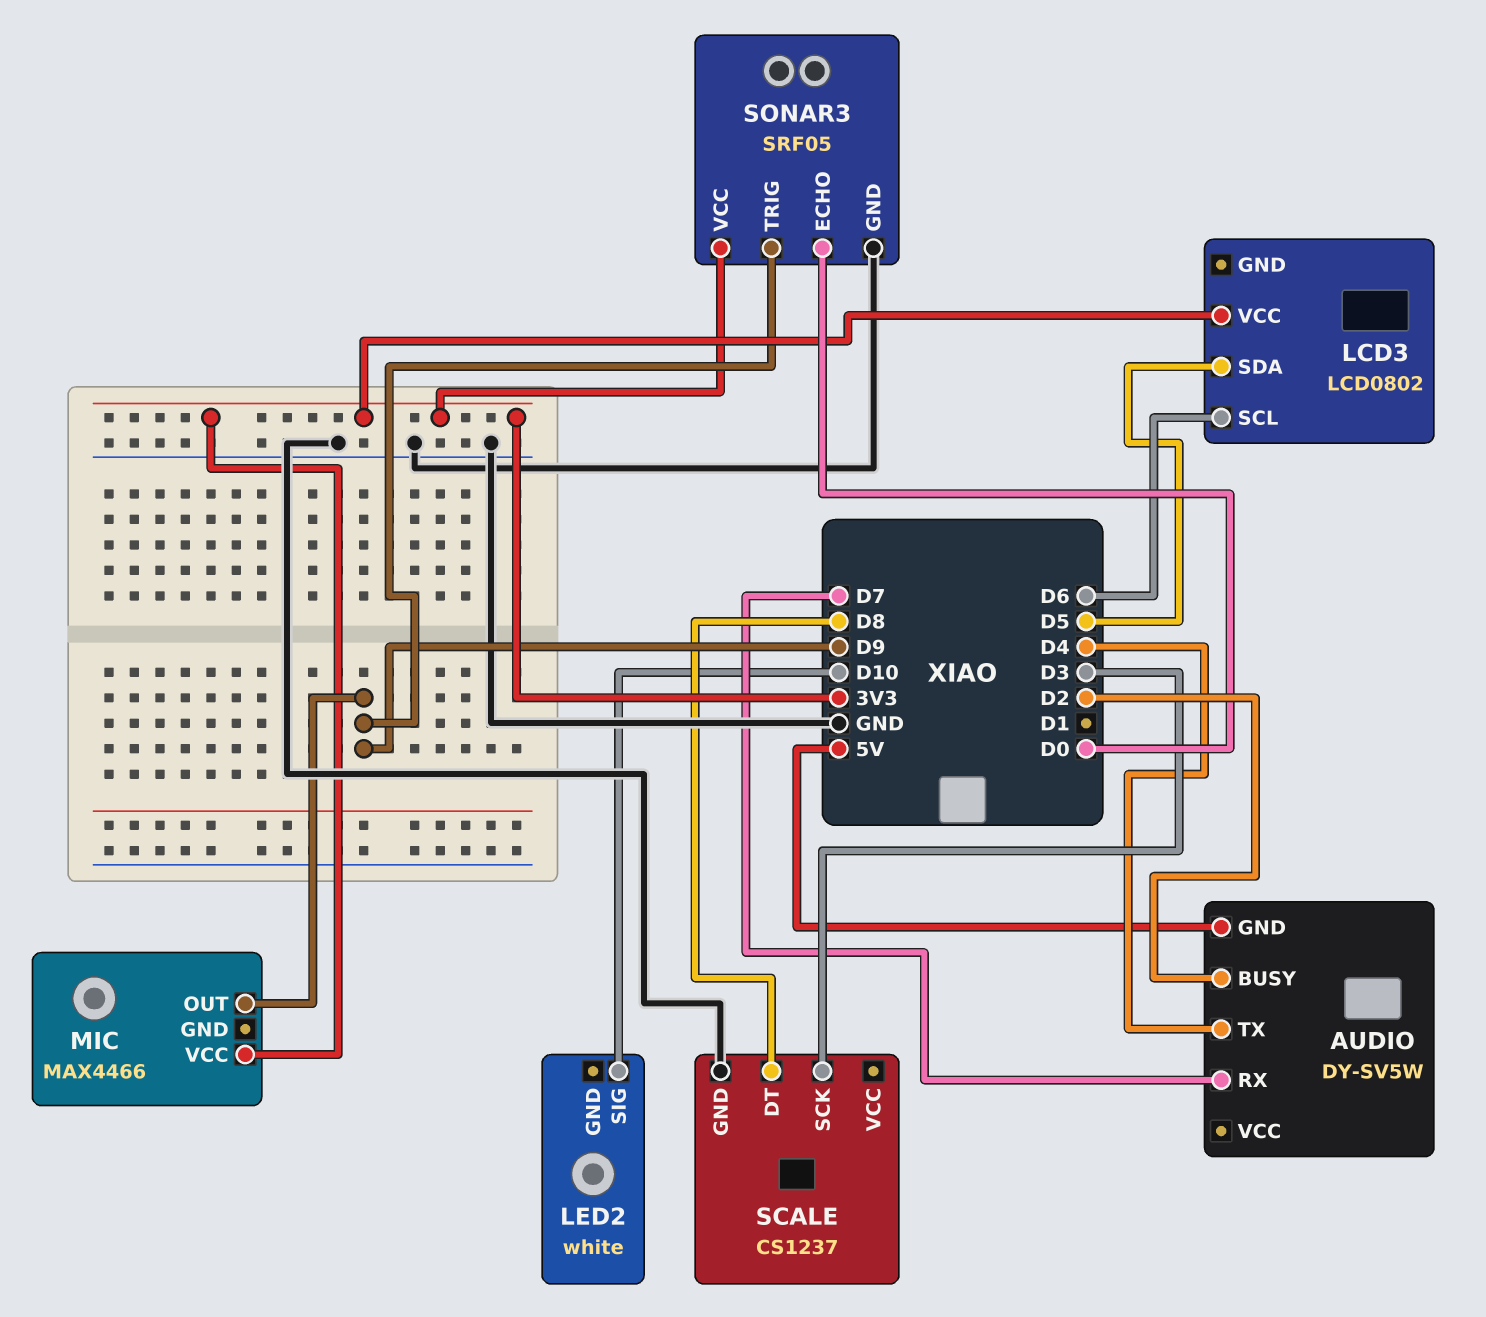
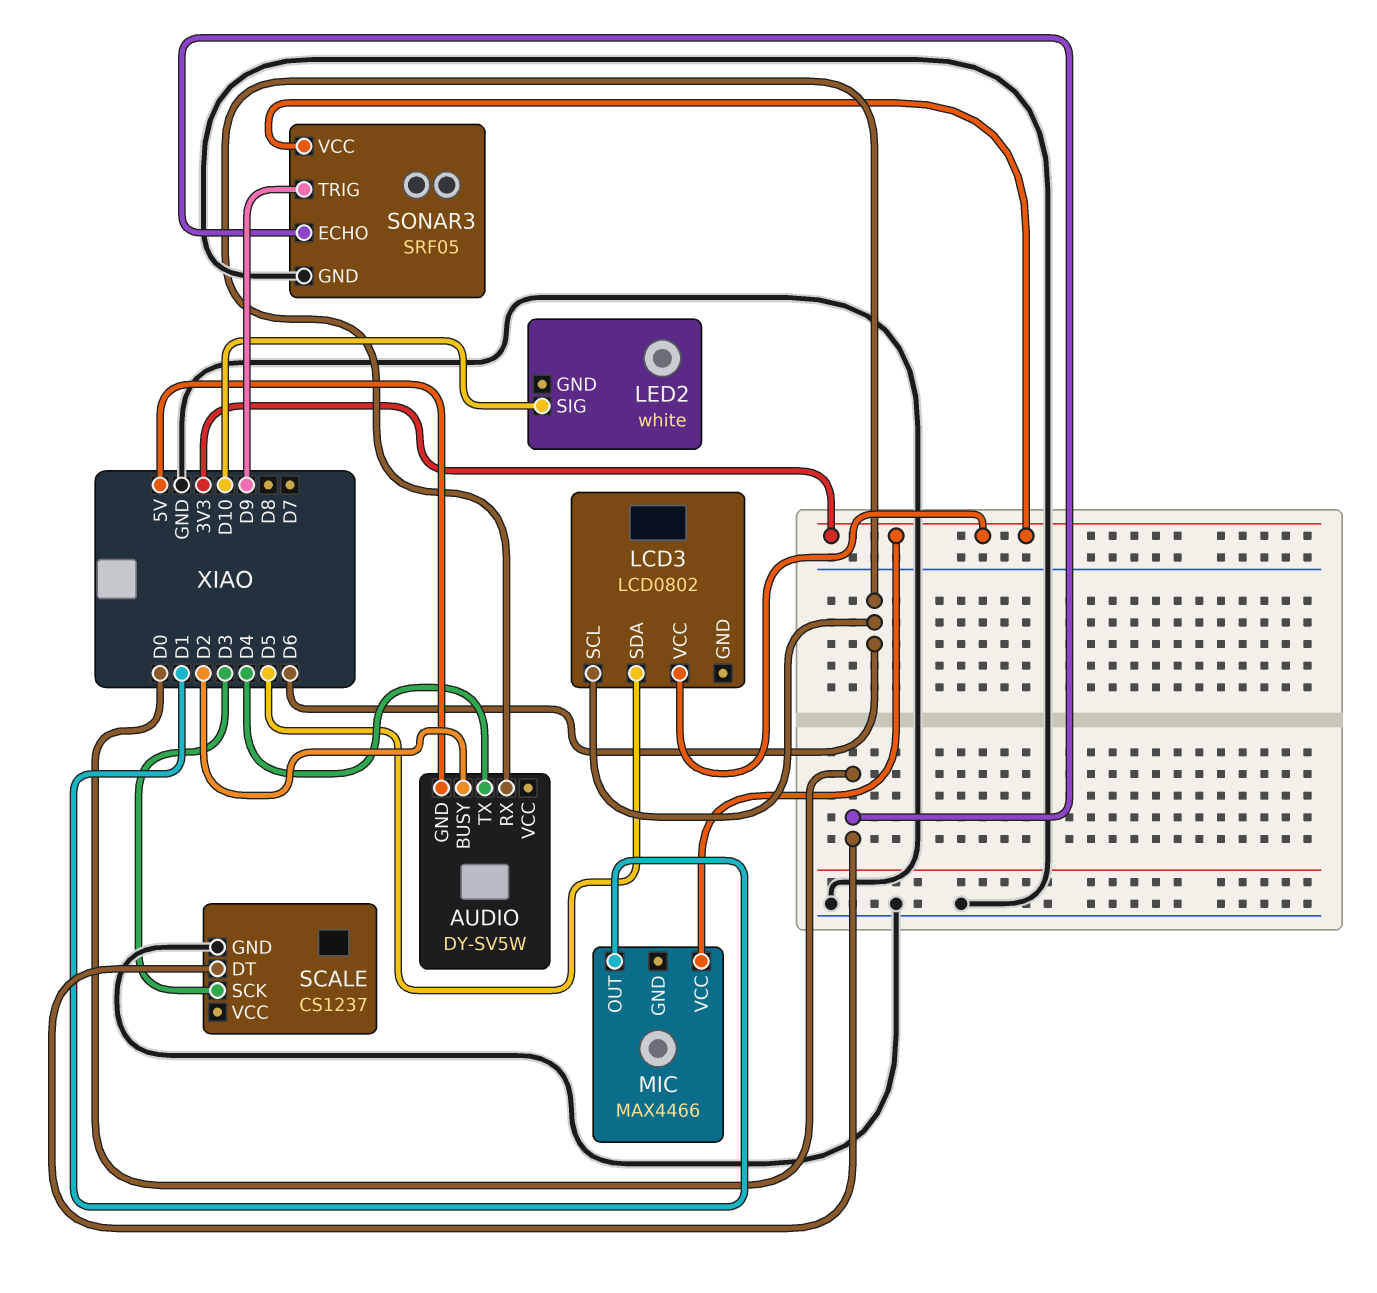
AUDIO pin RX: D7 -> D6
MIC pin OUT: D9 -> D1
SCALE pin DT: D8 -> D0

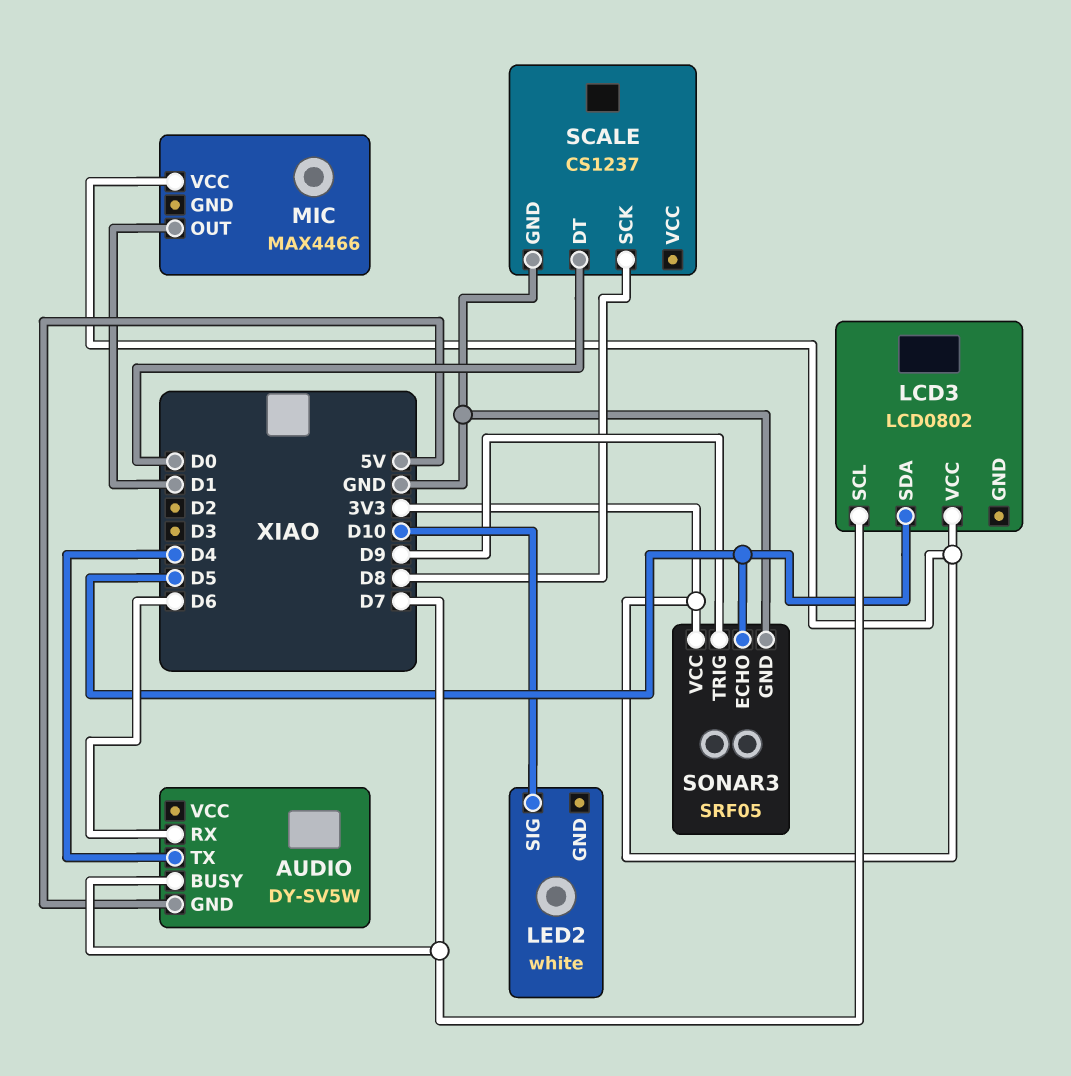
AUDIO pin BUSY: D2 -> D7
LCD3 pin SCL: D6 -> D7
SCALE pin SCK: D3 -> D8
SONAR3 pin ECHO: D0 -> D5

